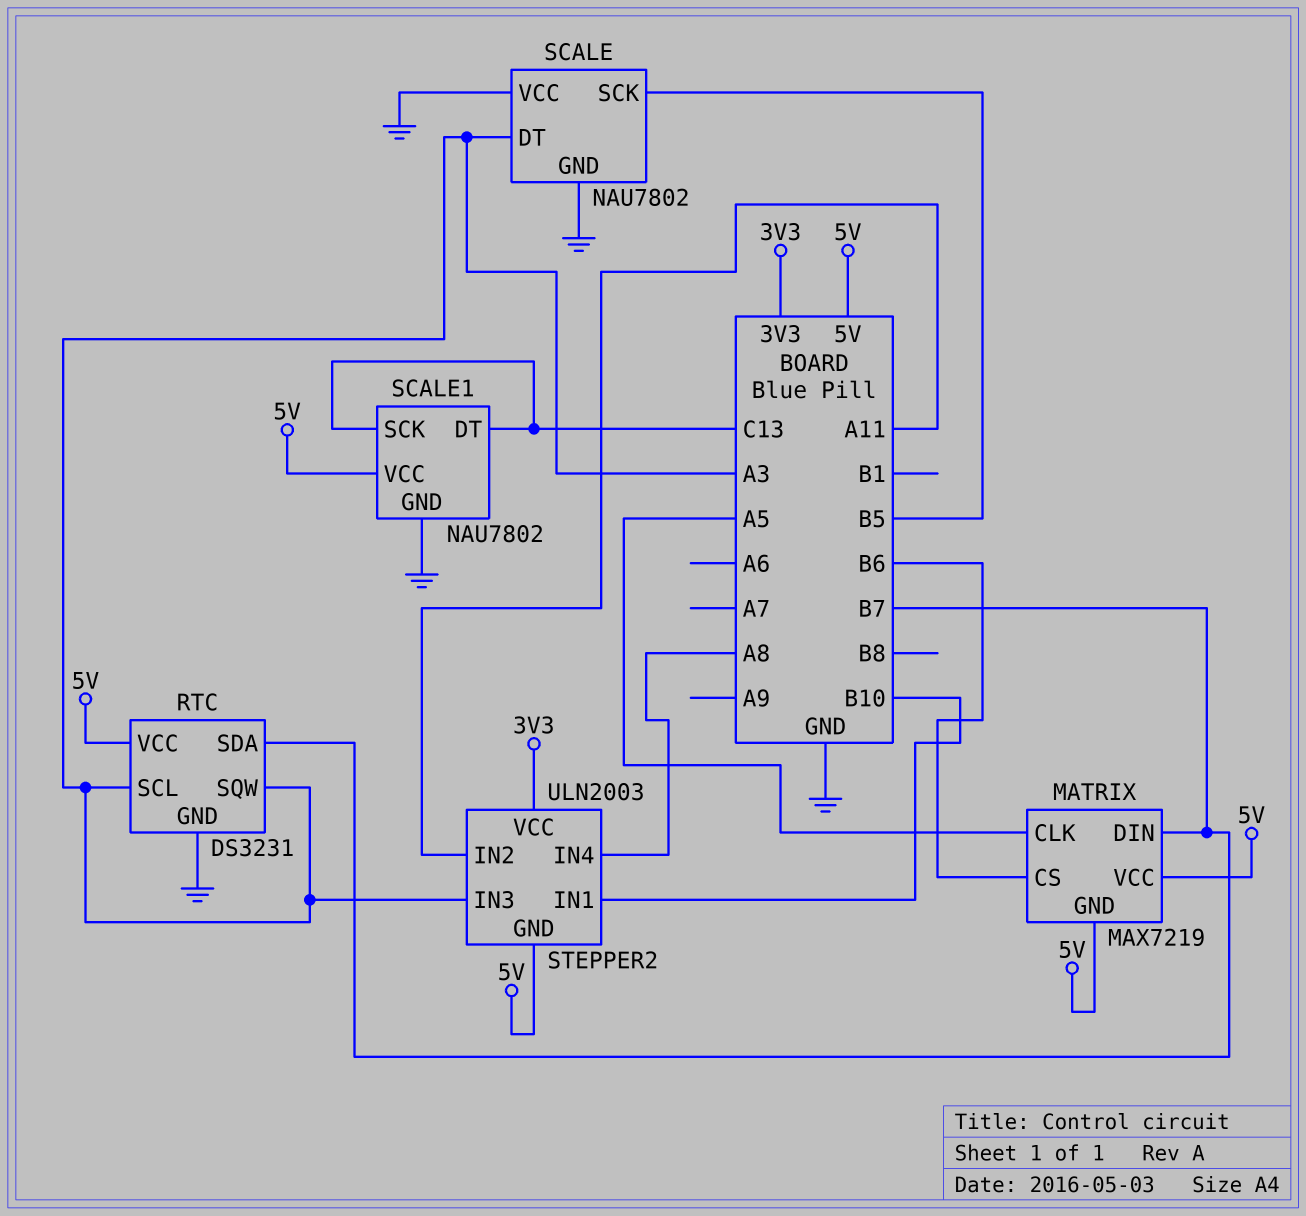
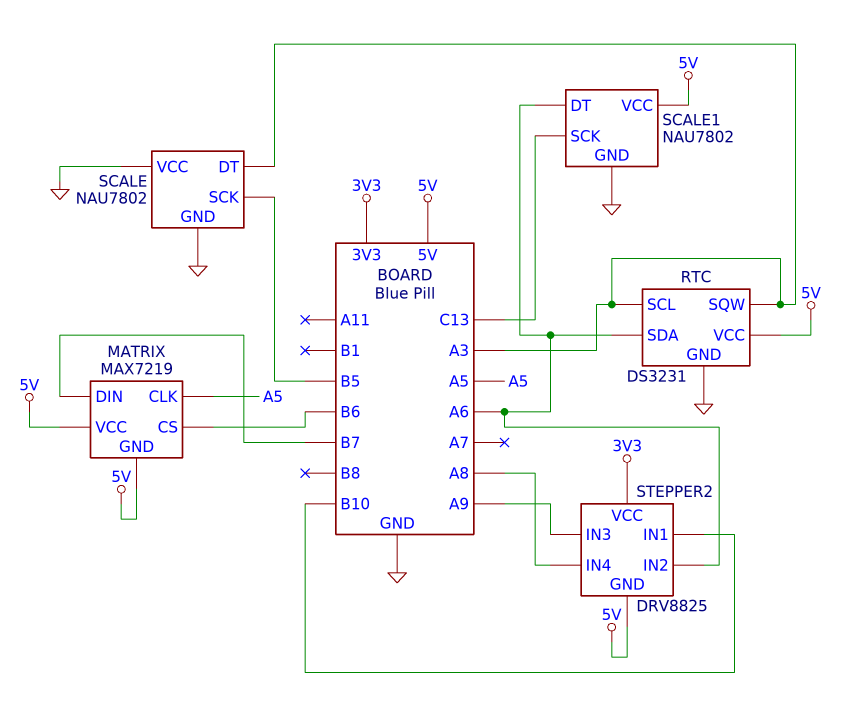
RTC pin SDA: B7 -> A6
SCALE1 pin DT: C13 -> A6
STEPPER2: ULN2003 -> DRV8825
STEPPER2 pin IN2: A11 -> A6
STEPPER2 pin IN3: A3 -> A9

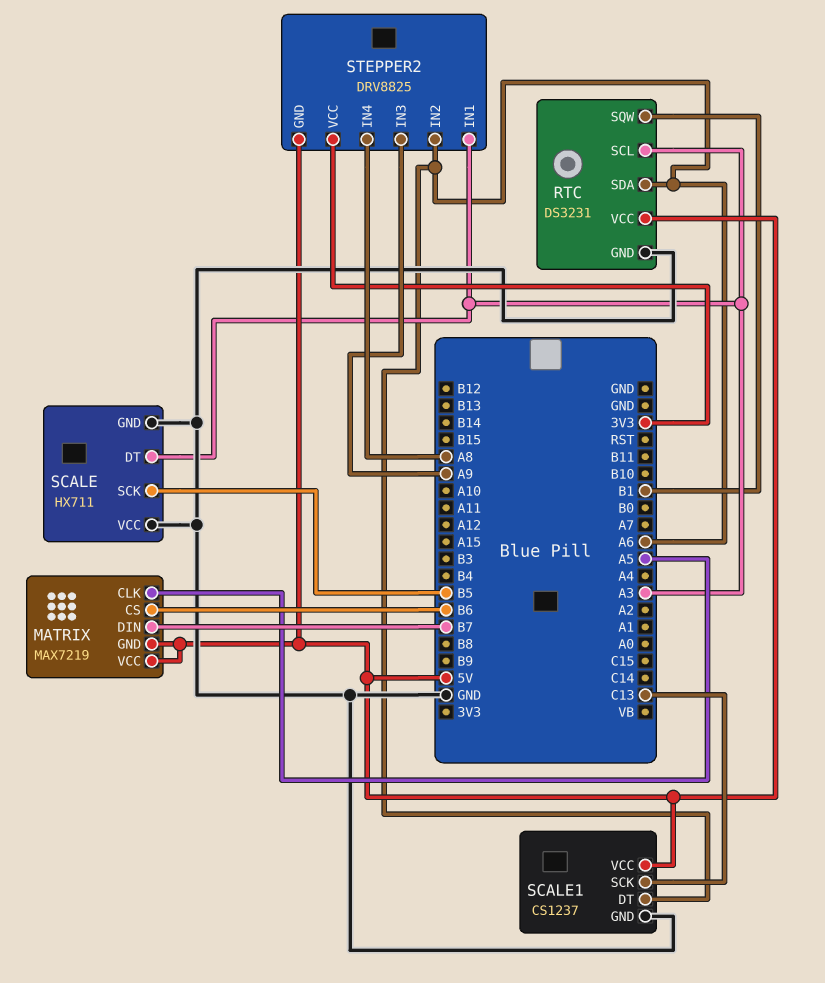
RTC pin SQW: A3 -> B1
SCALE: NAU7802 -> HX711
SCALE1: NAU7802 -> CS1237
STEPPER2 pin IN1: B10 -> A3

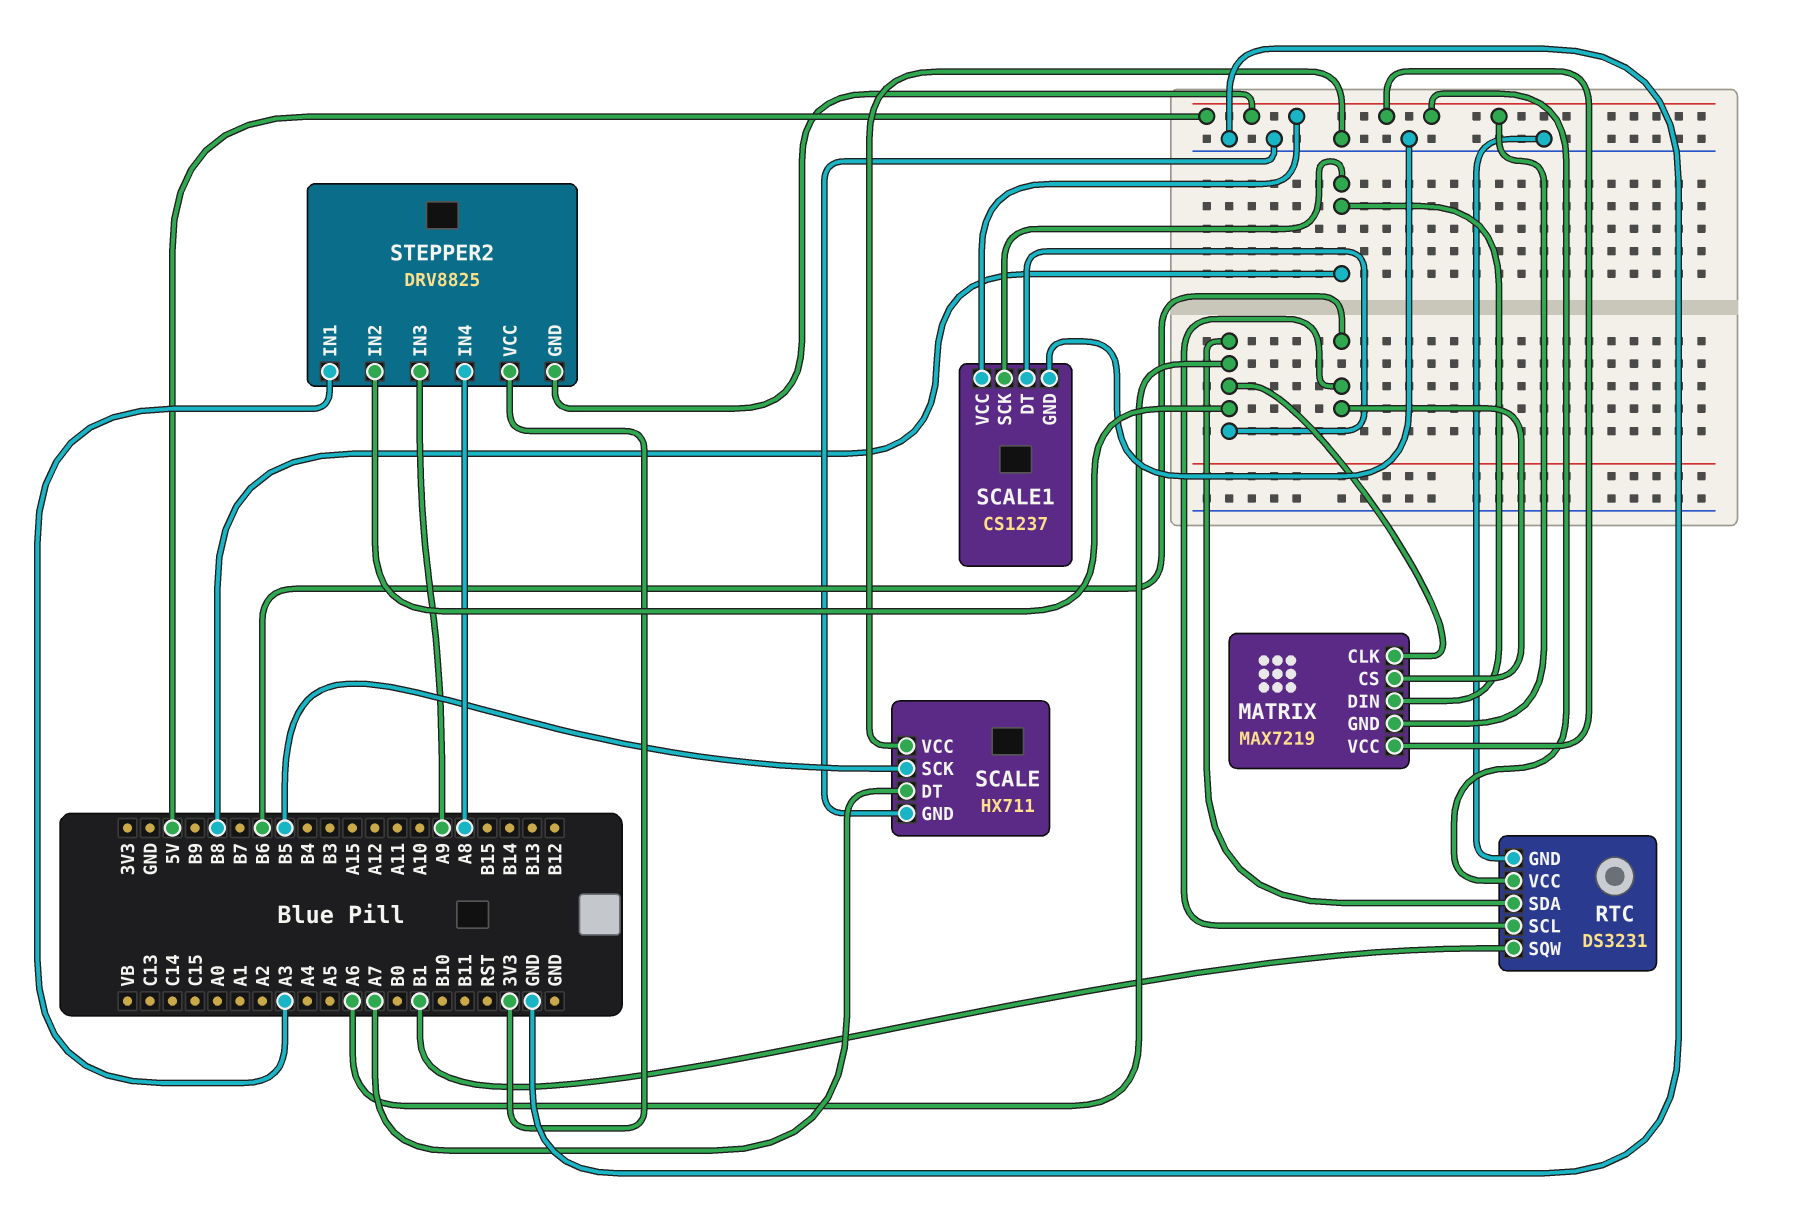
MATRIX pin CLK: A5 -> A6
MATRIX pin DIN: B7 -> B8
RTC pin SCL: A3 -> B6
SCALE pin DT: A3 -> A7
SCALE1 pin SCK: C13 -> B8

